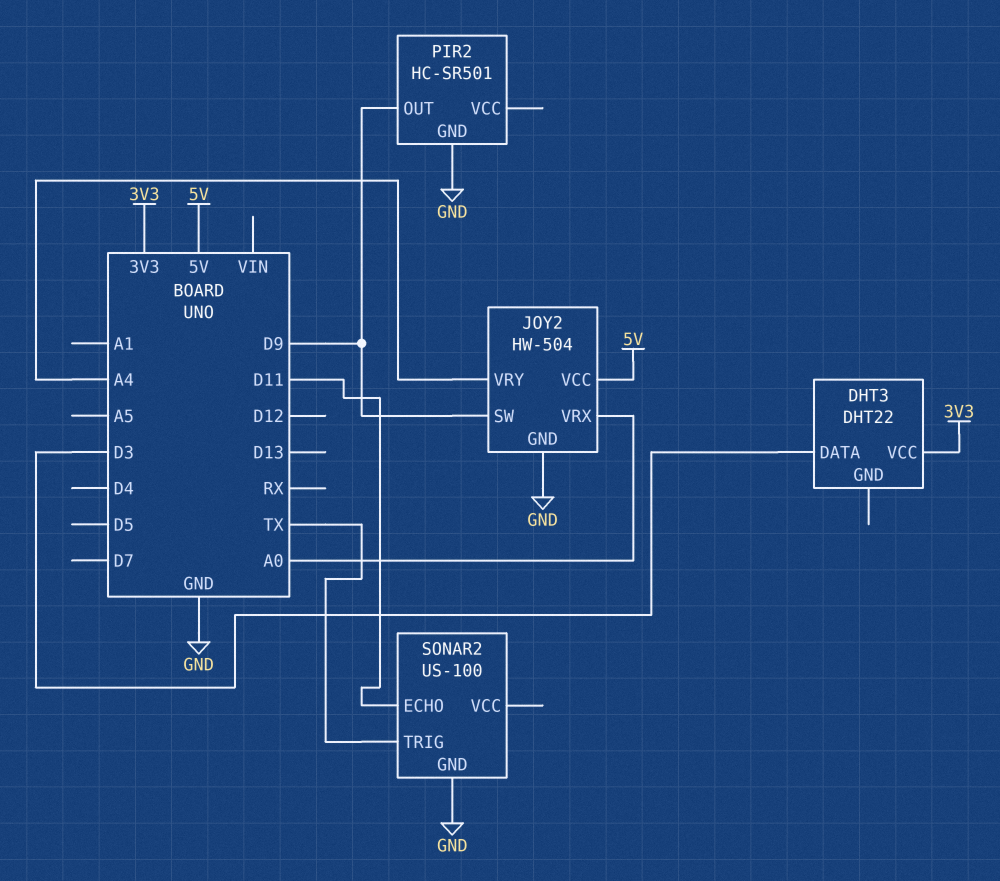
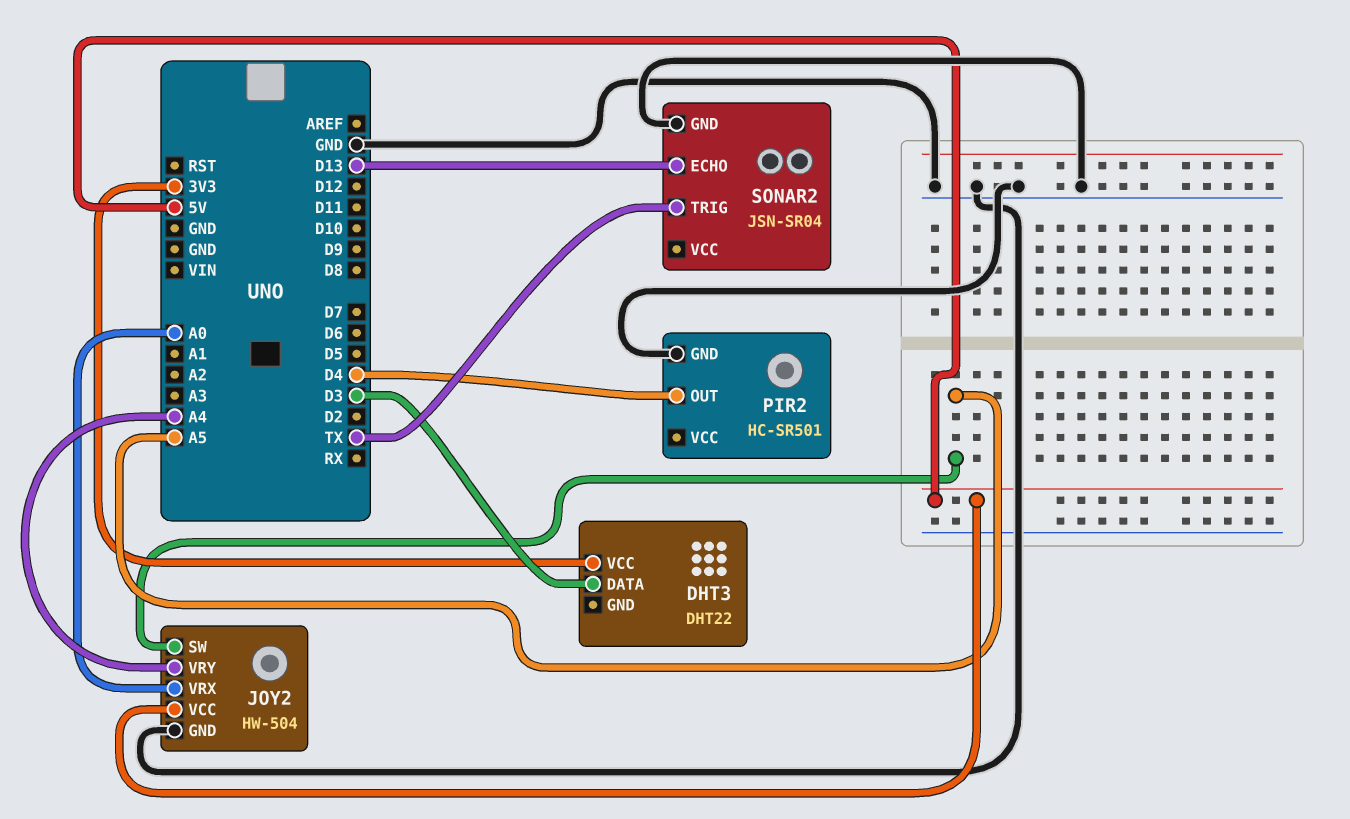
JOY2 pin SW: D9 -> A5
PIR2 pin OUT: D9 -> D4
SONAR2: US-100 -> JSN-SR04
SONAR2 pin ECHO: D11 -> D13

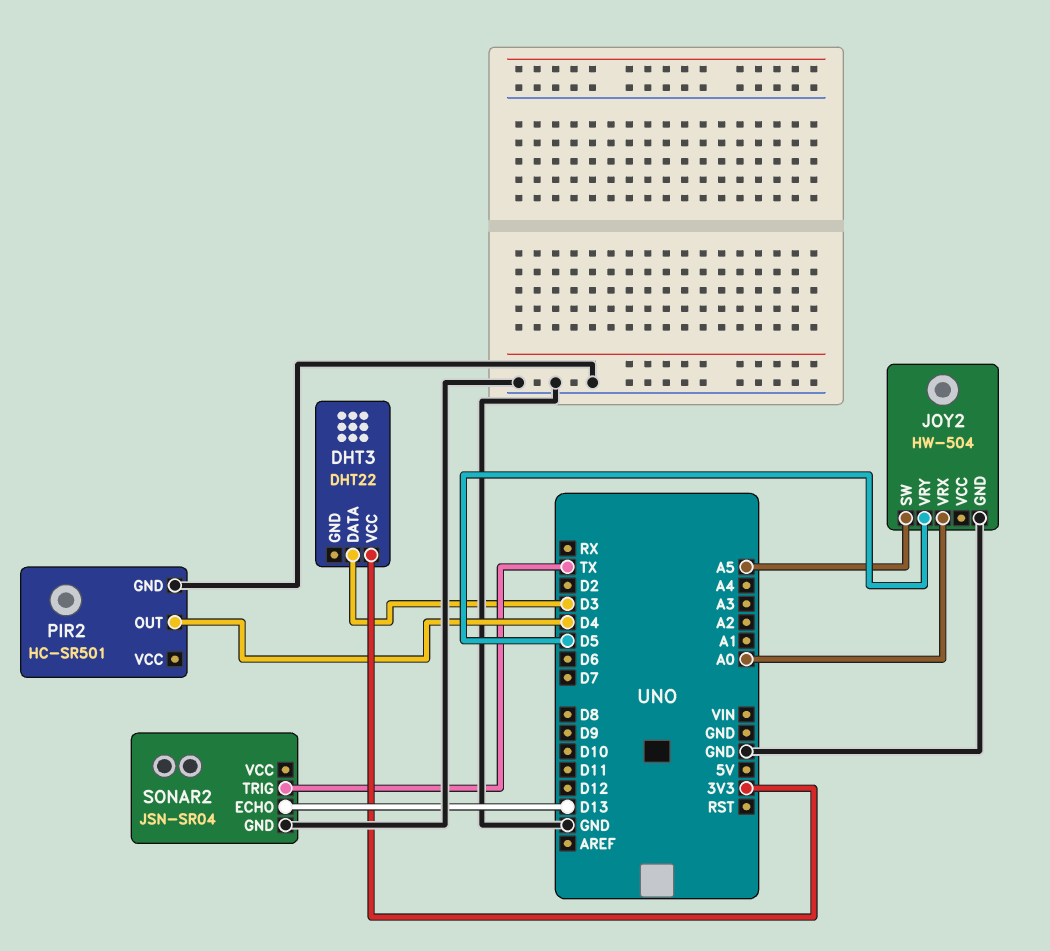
JOY2 pin VCC: 5V -> none
JOY2 pin VRY: A4 -> D5

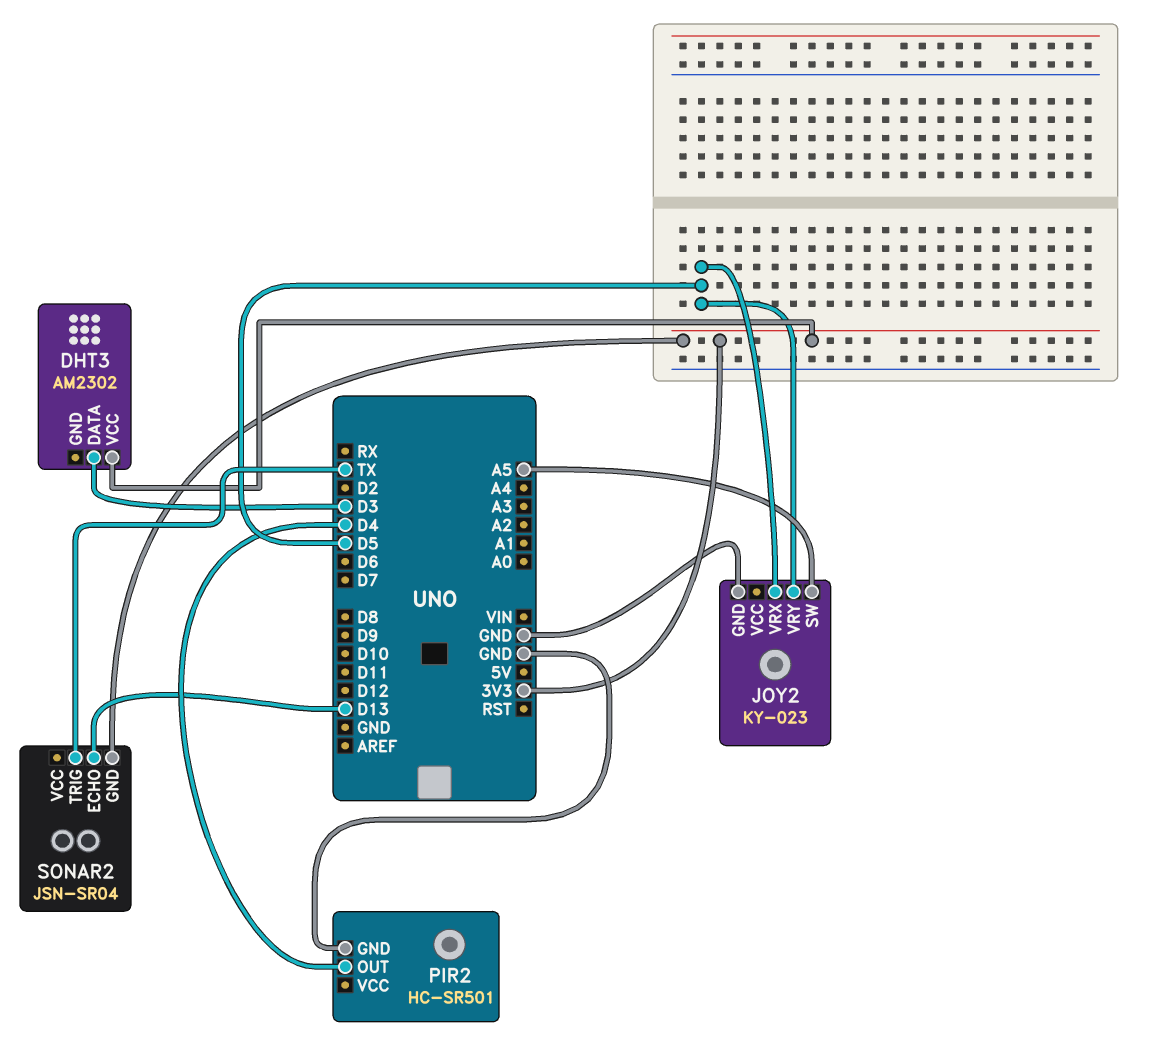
DHT3: DHT22 -> AM2302
JOY2: HW-504 -> KY-023
JOY2 pin VRX: A0 -> D5
SONAR2 pin GND: GND -> 3V3

